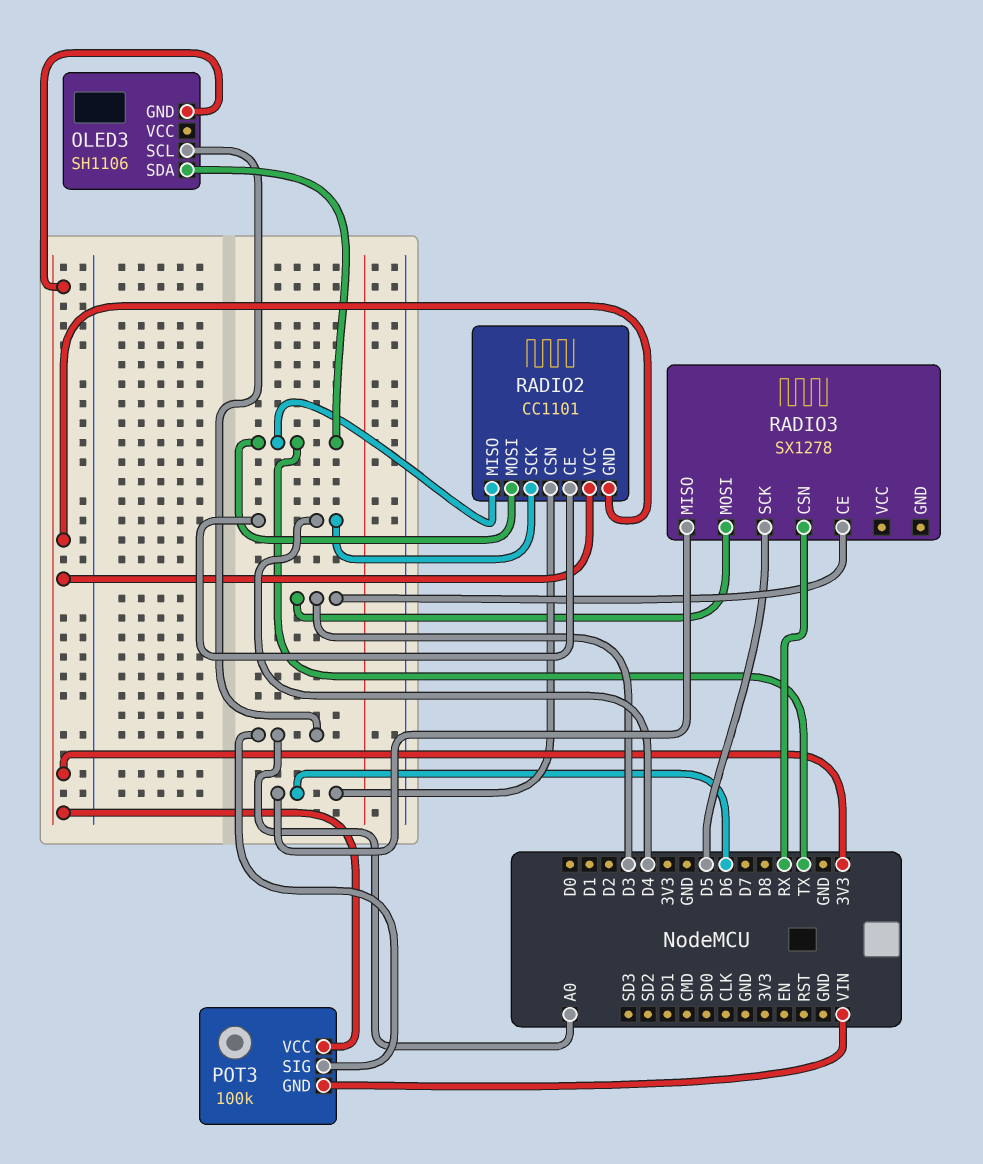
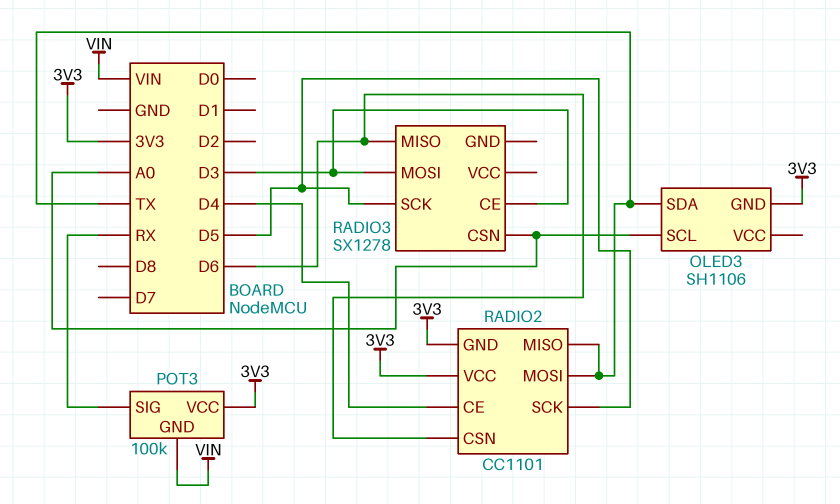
POT3 pin SIG: A0 -> RX
RADIO2 pin SCK: D4 -> D5
RADIO3 pin CSN: RX -> A0

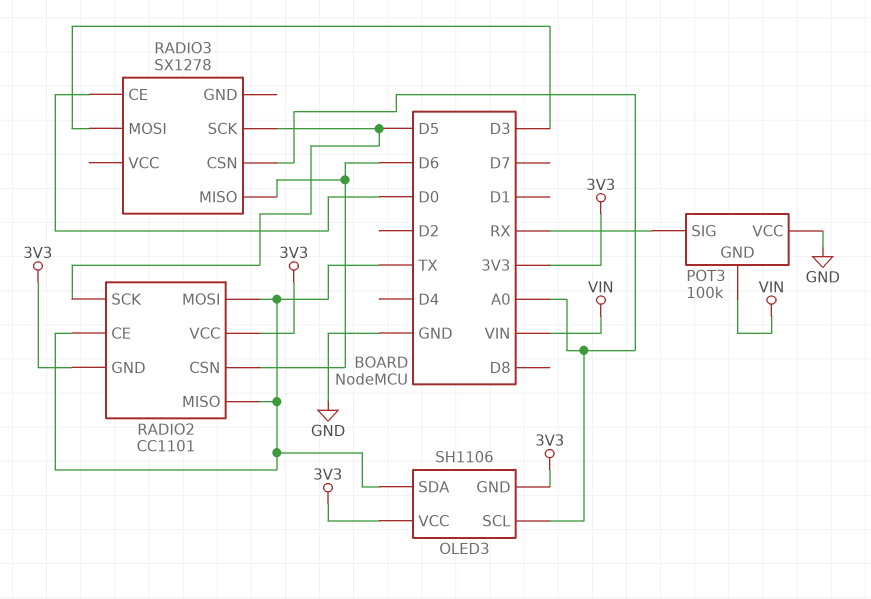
OLED3 pin VCC: none -> 3V3
POT3 pin VCC: 3V3 -> GND
RADIO2 pin CE: D4 -> TX
RADIO3 pin CE: D3 -> D0

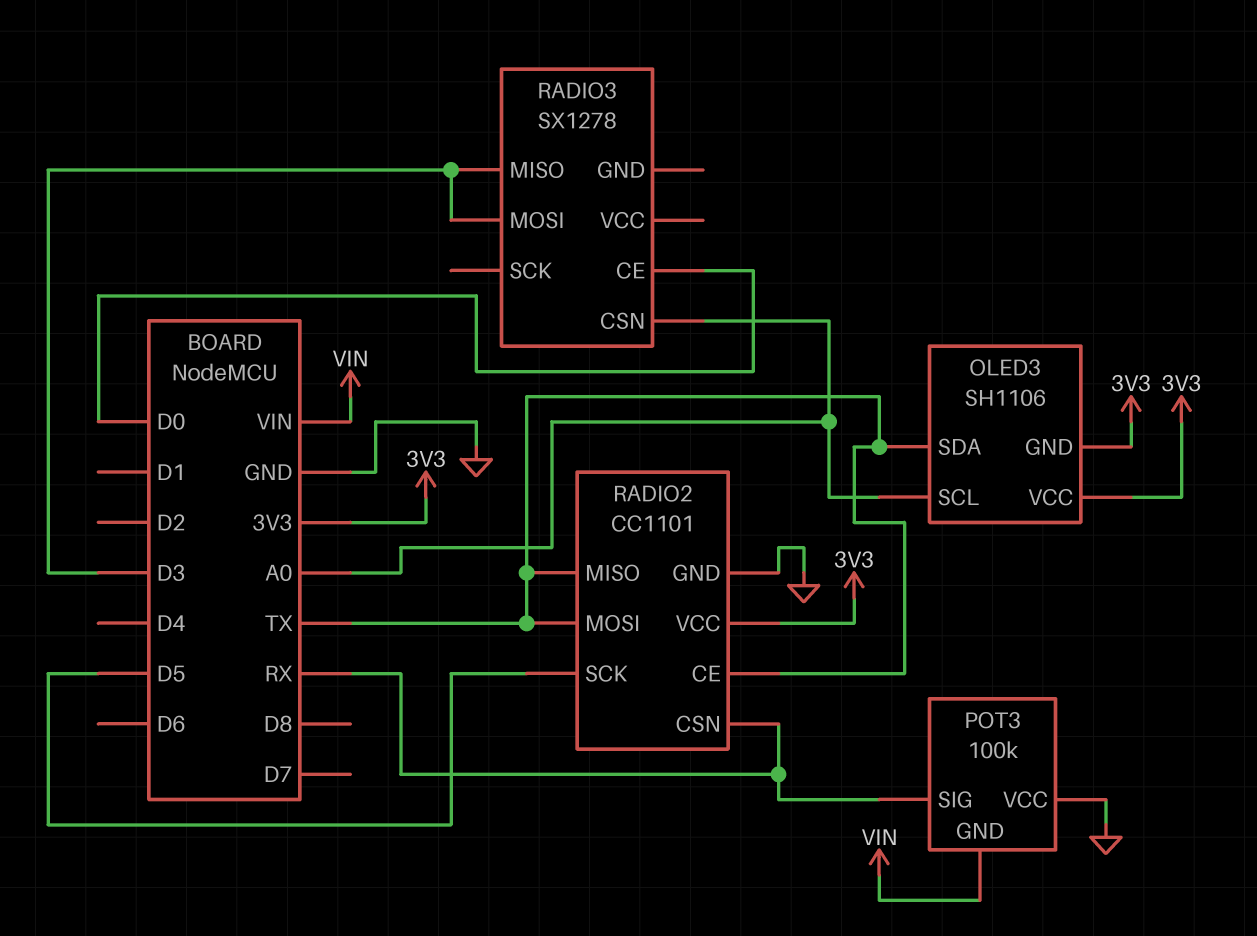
RADIO2 pin CSN: D6 -> RX
RADIO2 pin GND: 3V3 -> GND
RADIO3 pin MISO: D6 -> D3
RADIO3 pin SCK: D5 -> none

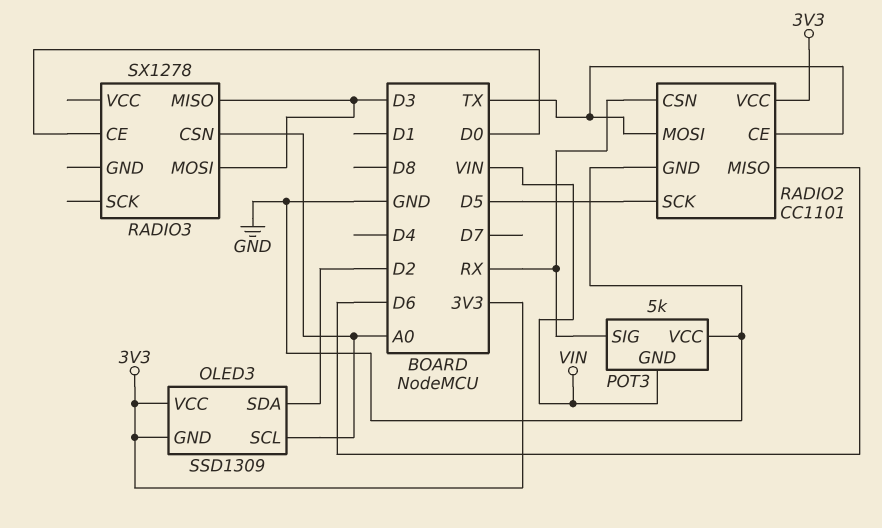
OLED3: SH1106 -> SSD1309
OLED3 pin SDA: TX -> D2
POT3: 100k -> 5k
RADIO2 pin MISO: TX -> D6

